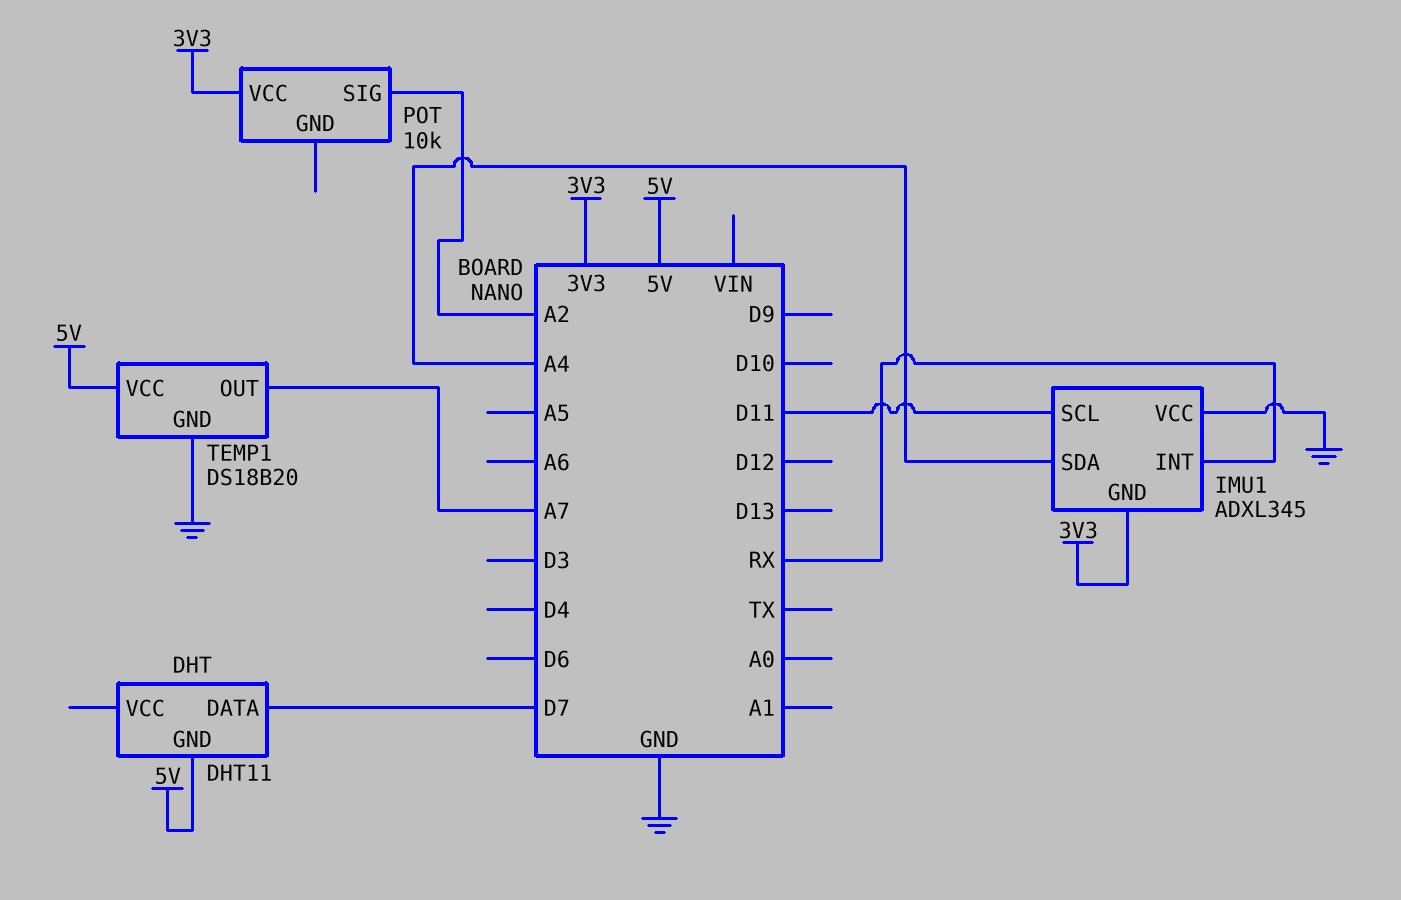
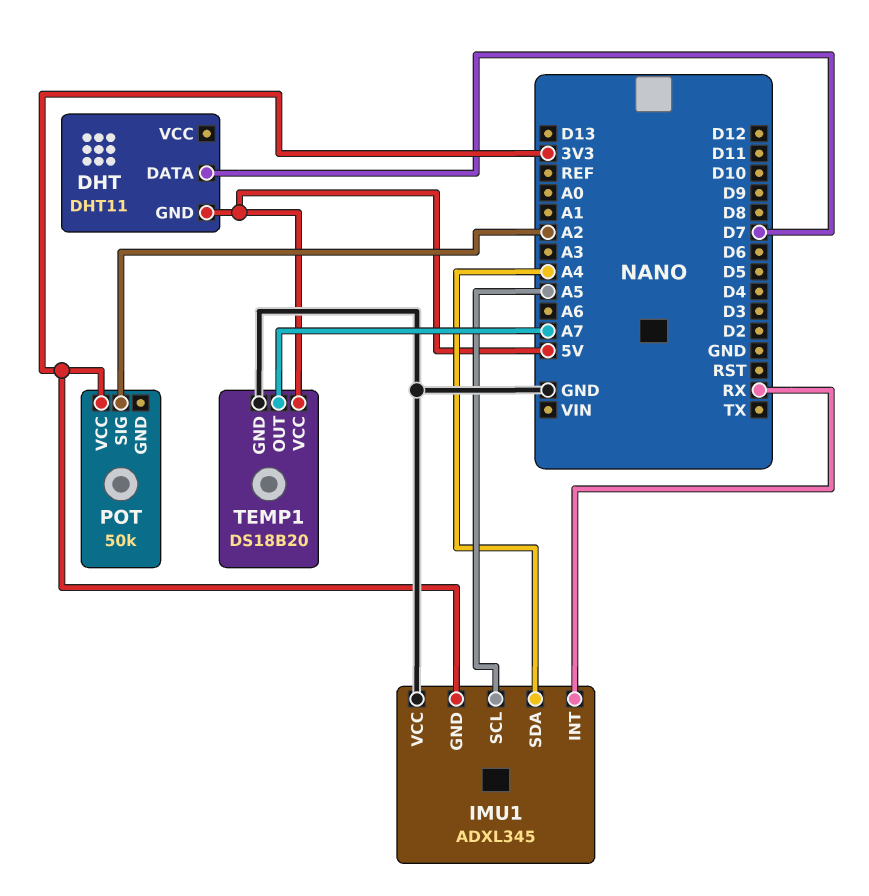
IMU1 pin SCL: D11 -> A5
POT: 10k -> 50k

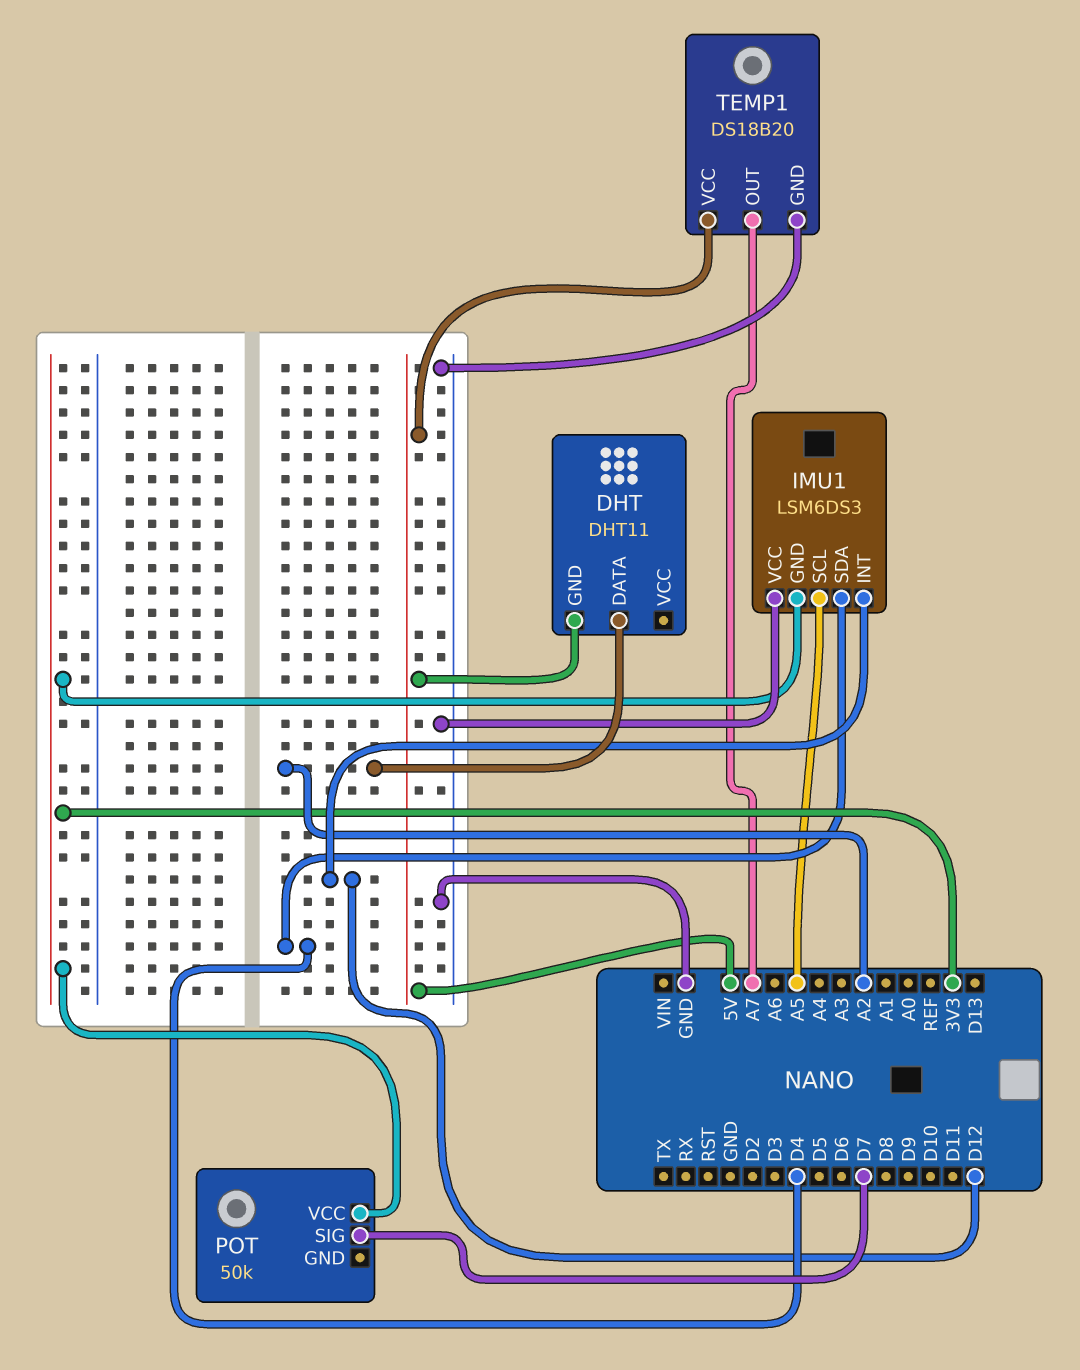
DHT pin DATA: D7 -> A2
IMU1: ADXL345 -> LSM6DS3
IMU1 pin INT: RX -> D12
IMU1 pin SDA: A4 -> D4
POT pin SIG: A2 -> D7

